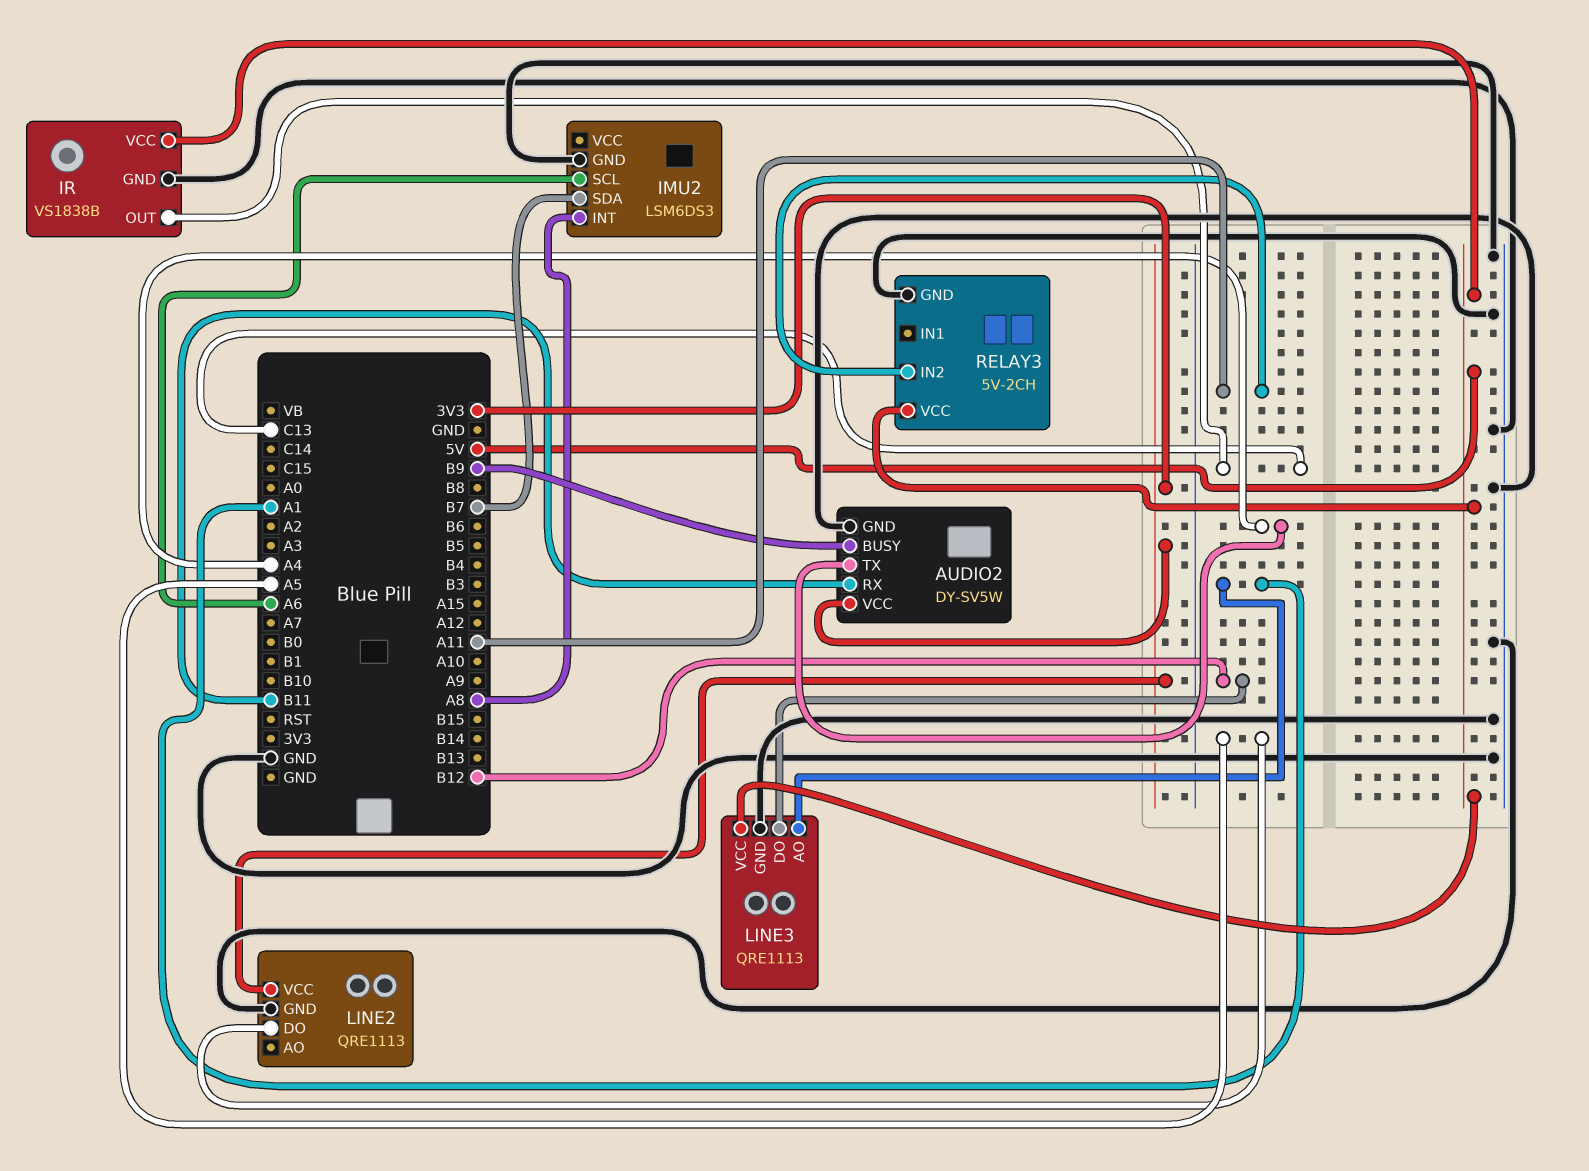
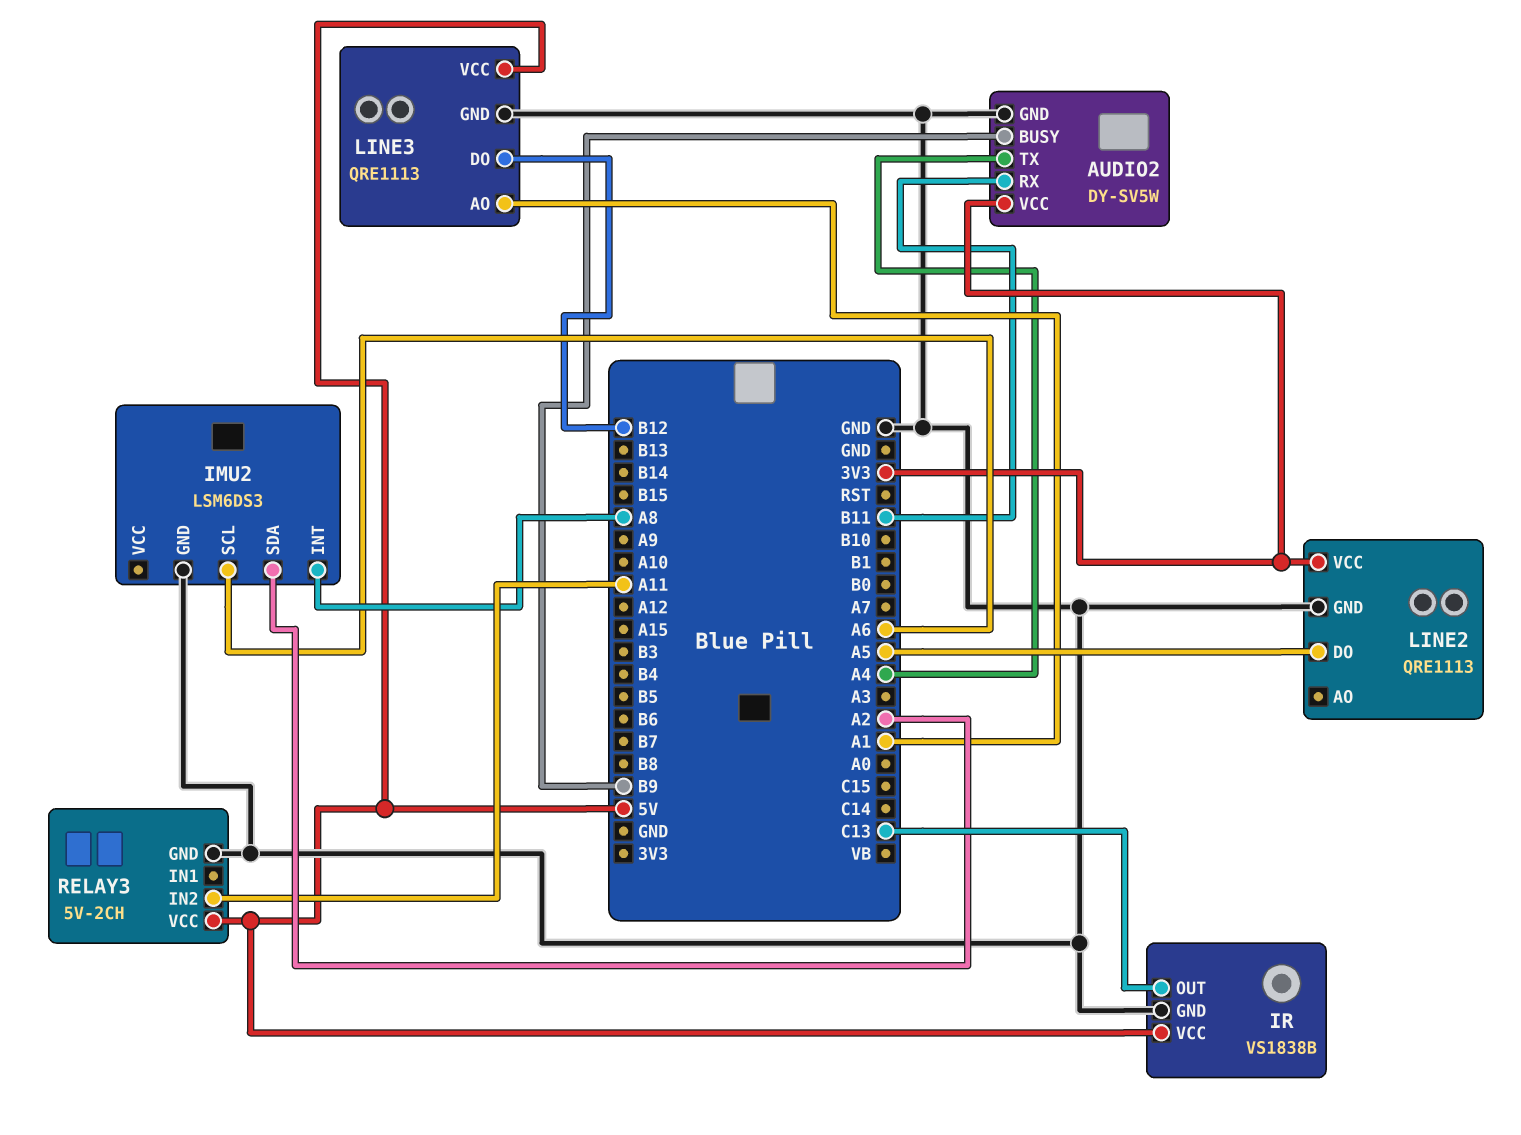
IMU2 pin SDA: B7 -> A2

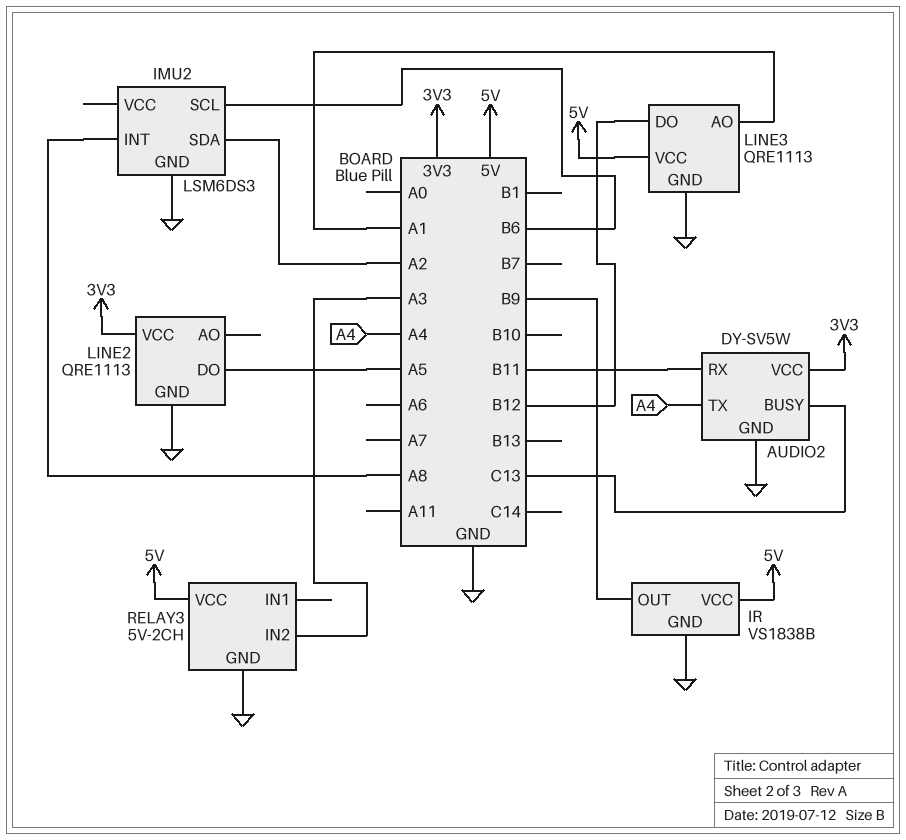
AUDIO2 pin BUSY: B9 -> C13
IMU2 pin SCL: A6 -> B6
IR pin OUT: C13 -> B9
RELAY3 pin IN2: A11 -> A3

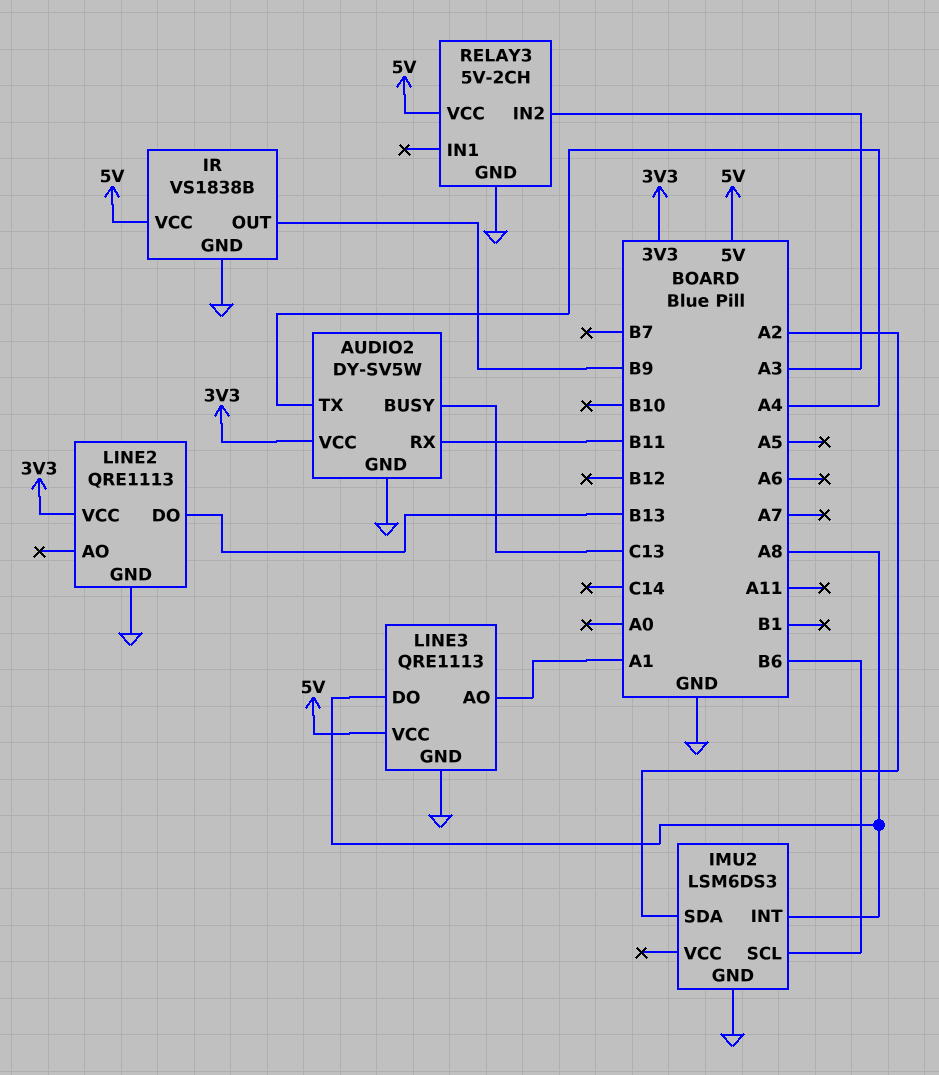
LINE2 pin DO: A5 -> B13
LINE3 pin DO: B12 -> A8

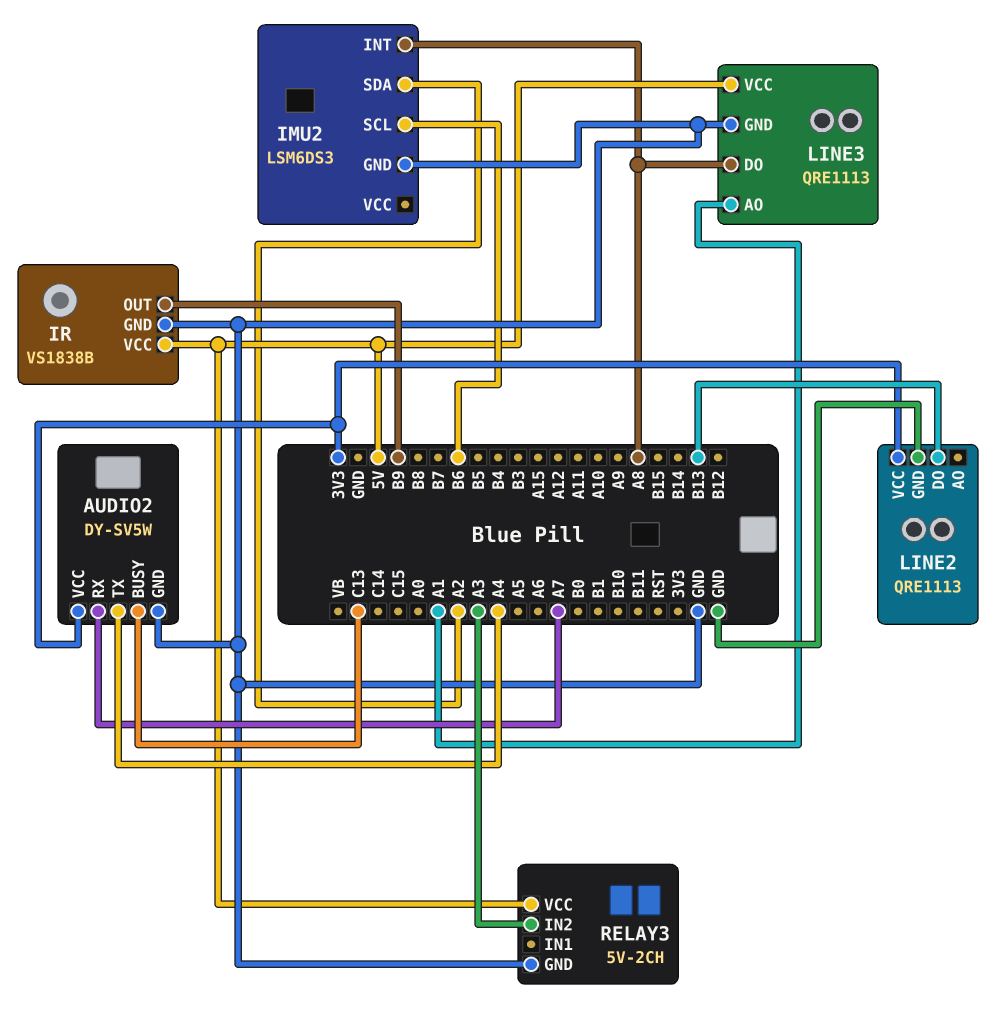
AUDIO2 pin RX: B11 -> A7

